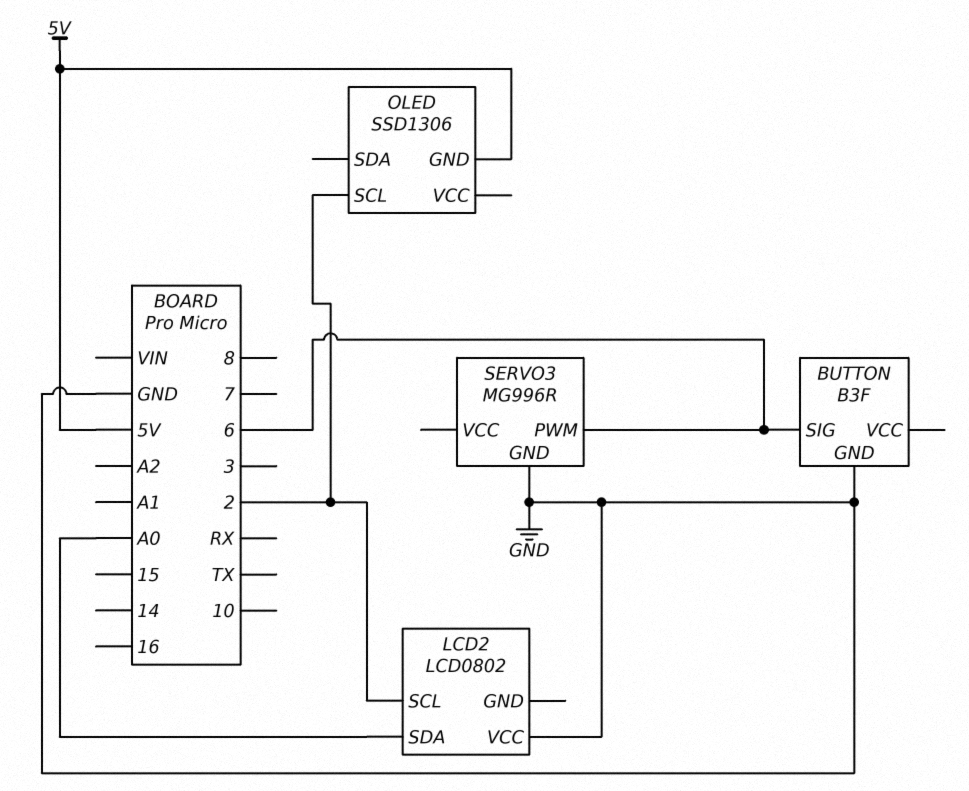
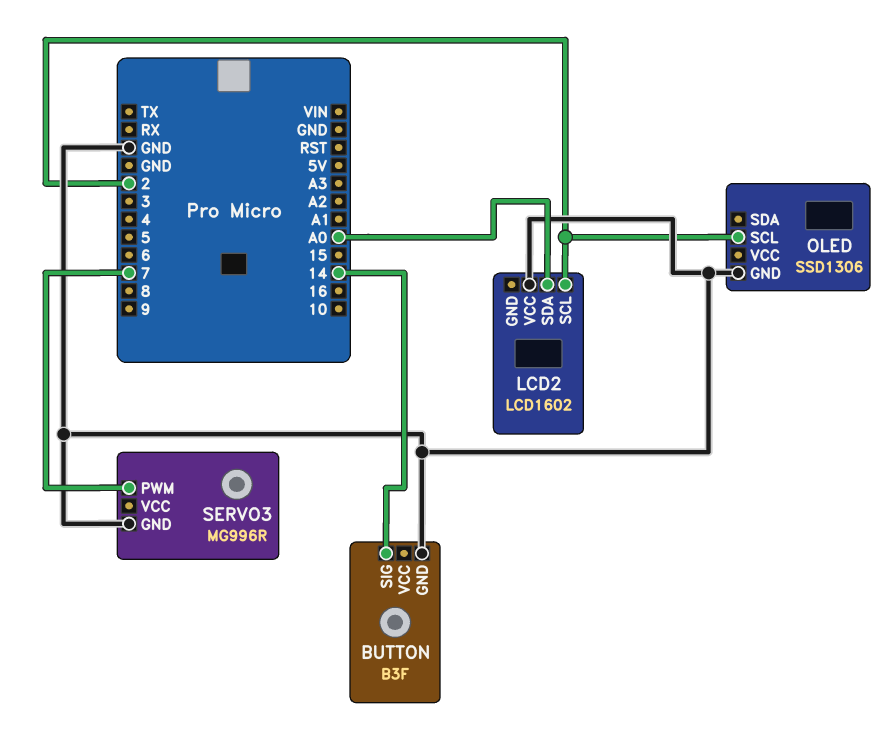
BUTTON pin SIG: 6 -> 14
LCD2: LCD0802 -> LCD1602
OLED pin GND: 5V -> GND
SERVO3 pin PWM: 6 -> 7

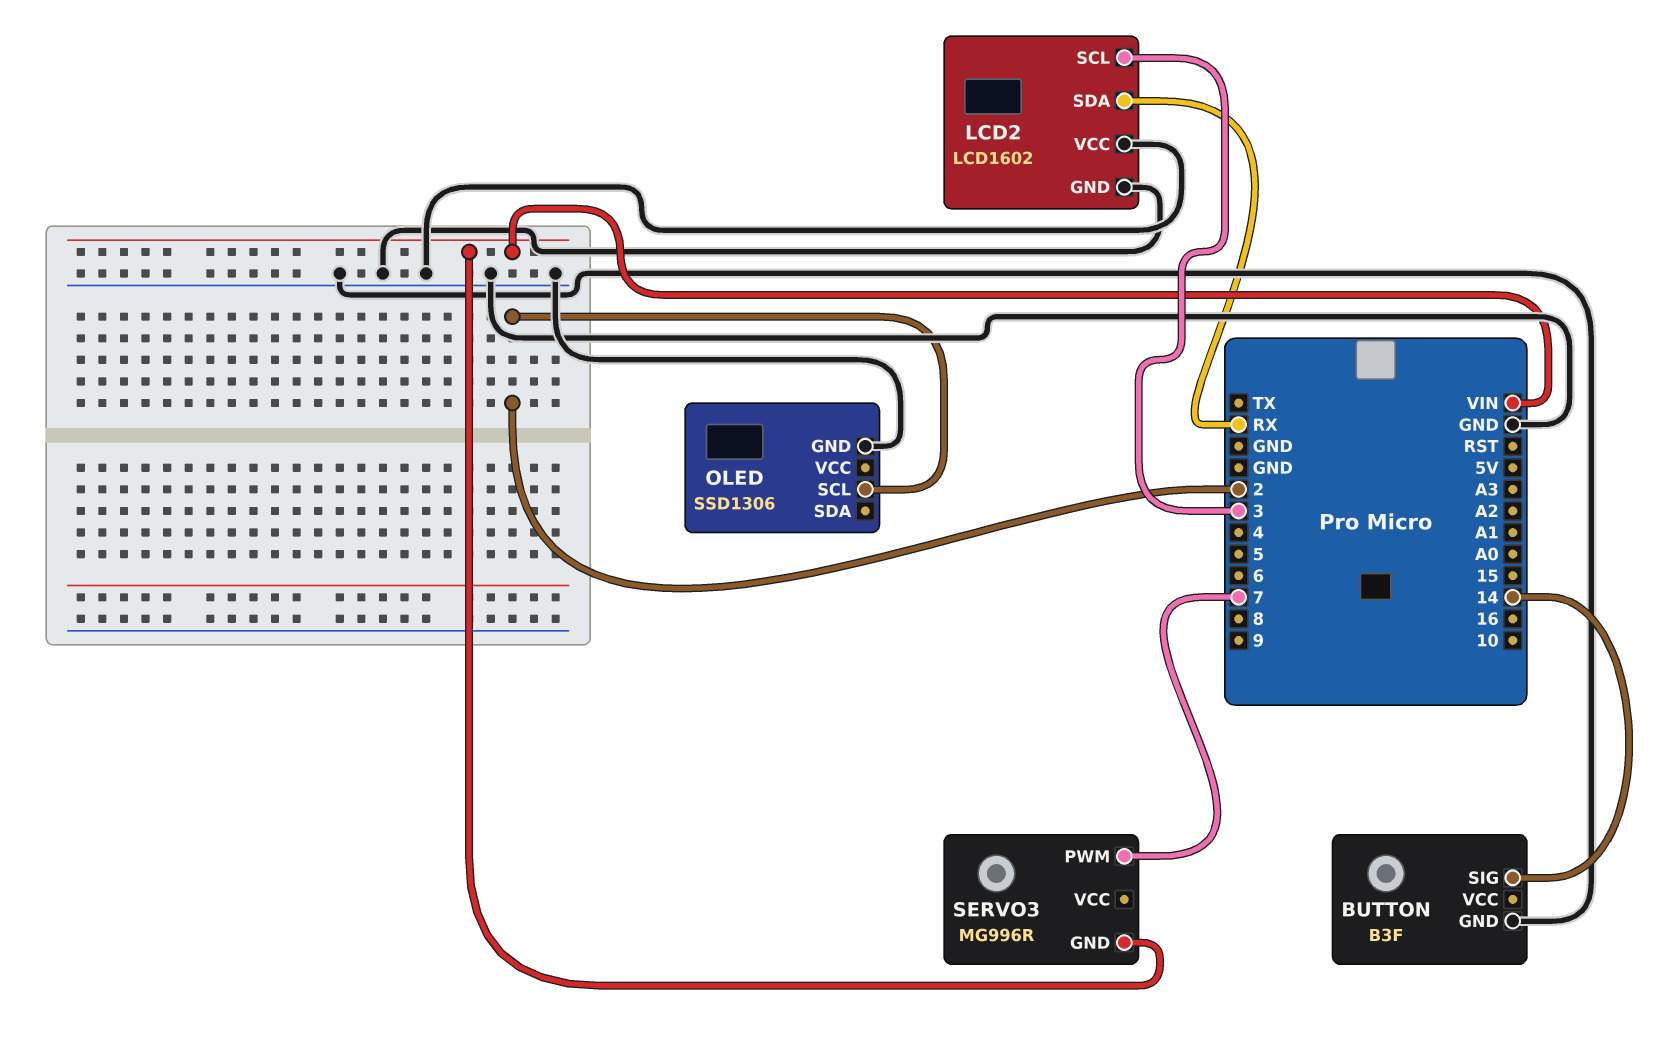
LCD2 pin GND: none -> GND
LCD2 pin SCL: 2 -> 3
LCD2 pin SDA: A0 -> RX
SERVO3 pin GND: GND -> VIN

